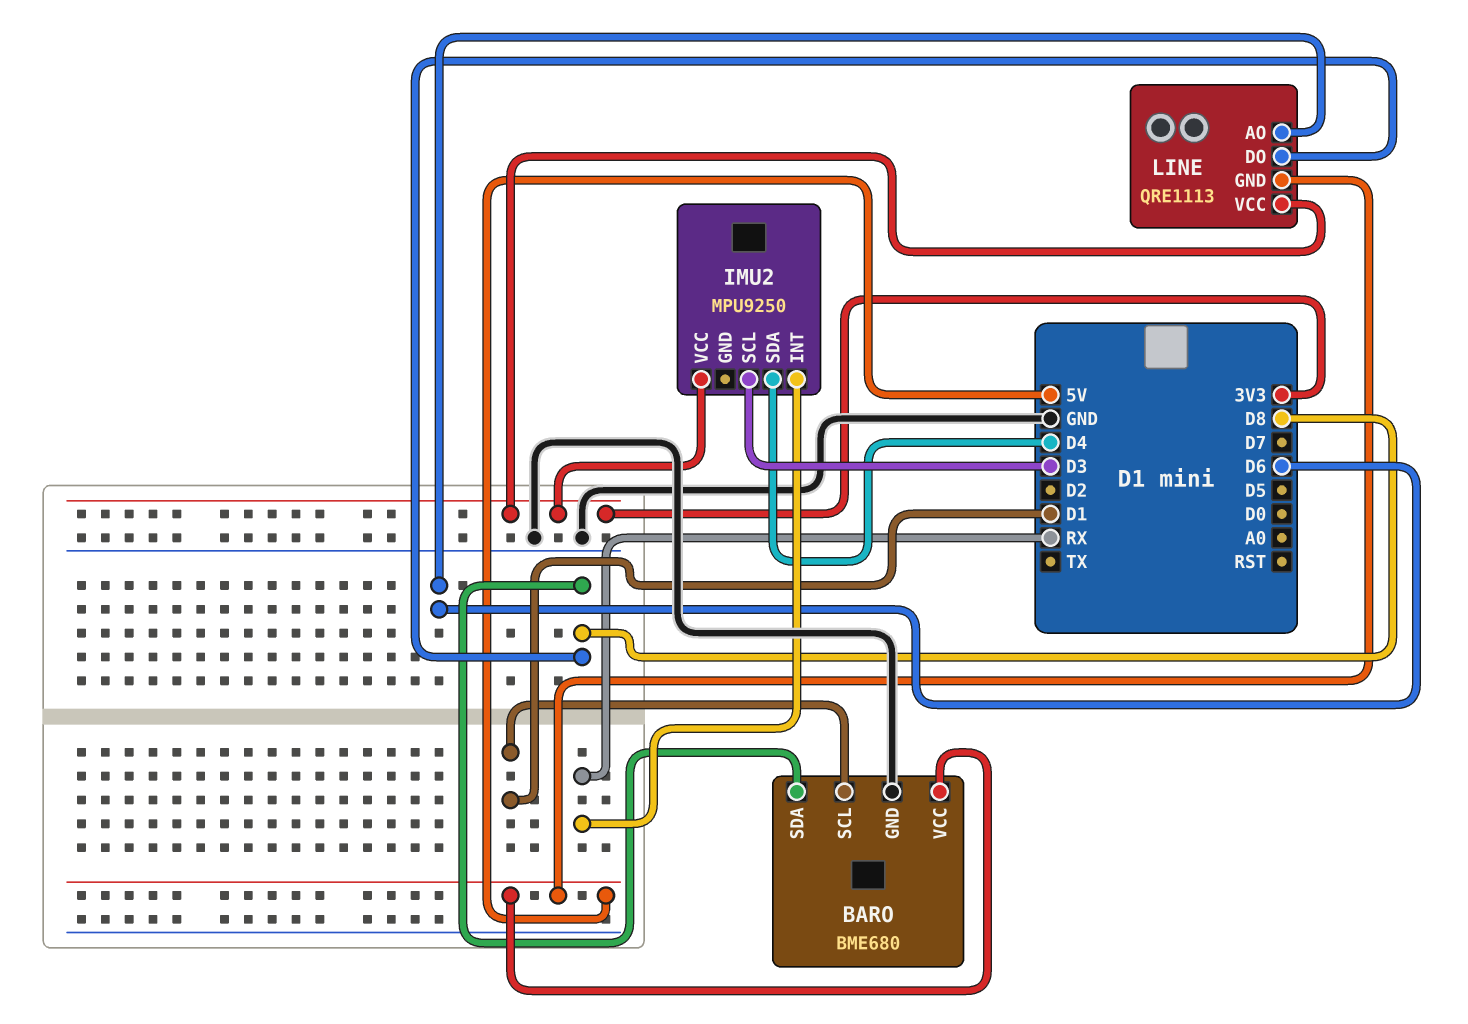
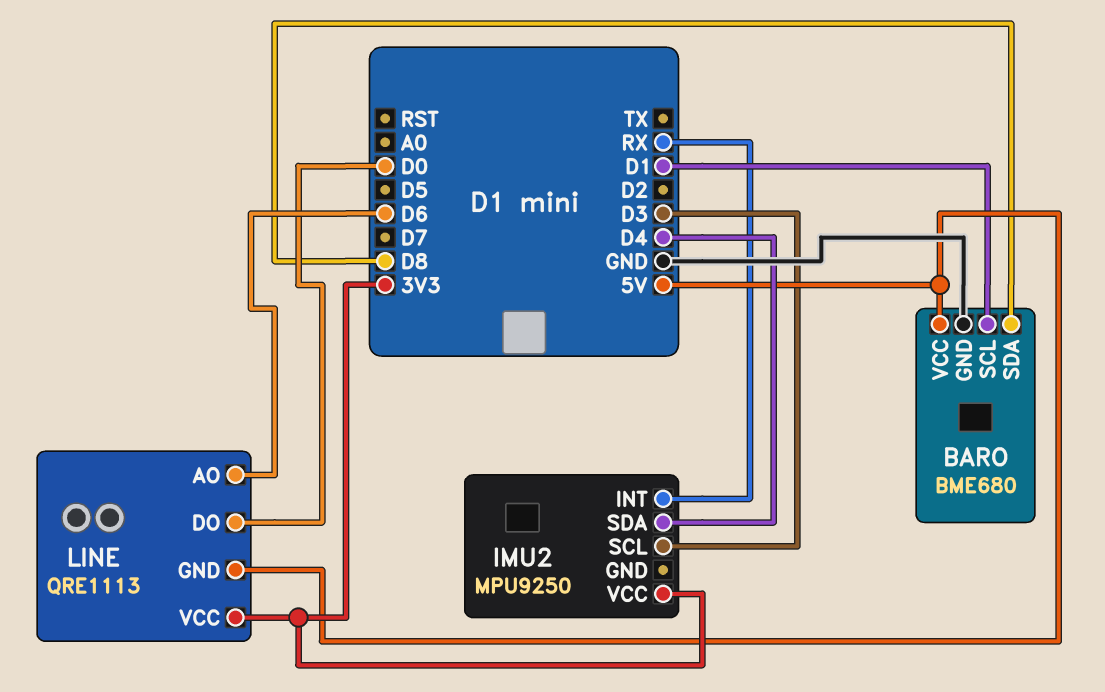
LINE pin DO: D8 -> D0

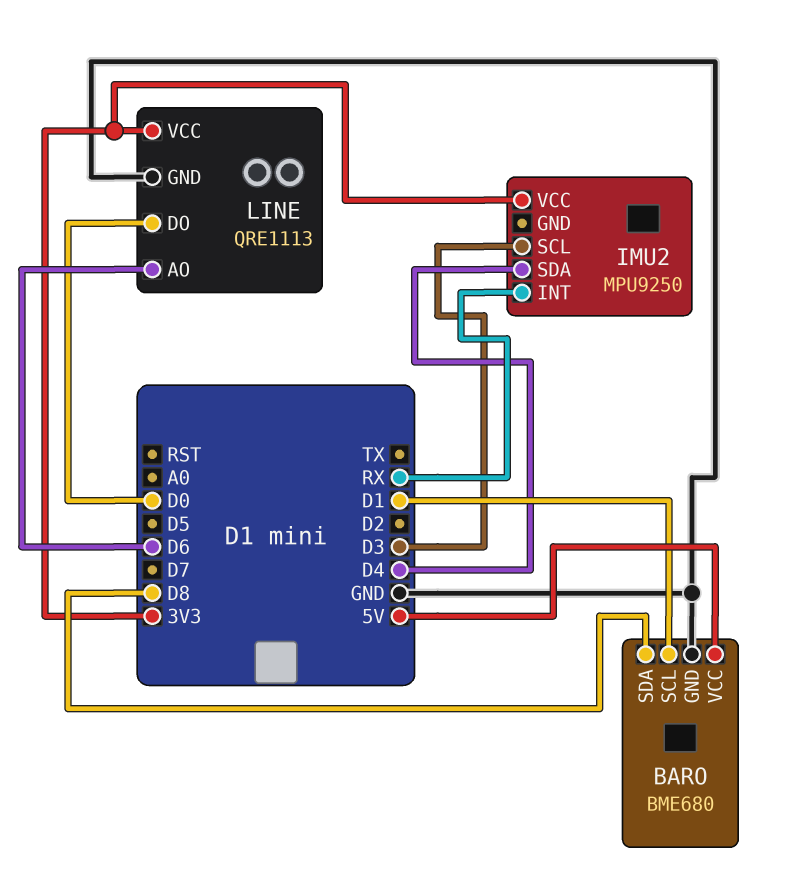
LINE pin GND: 5V -> GND

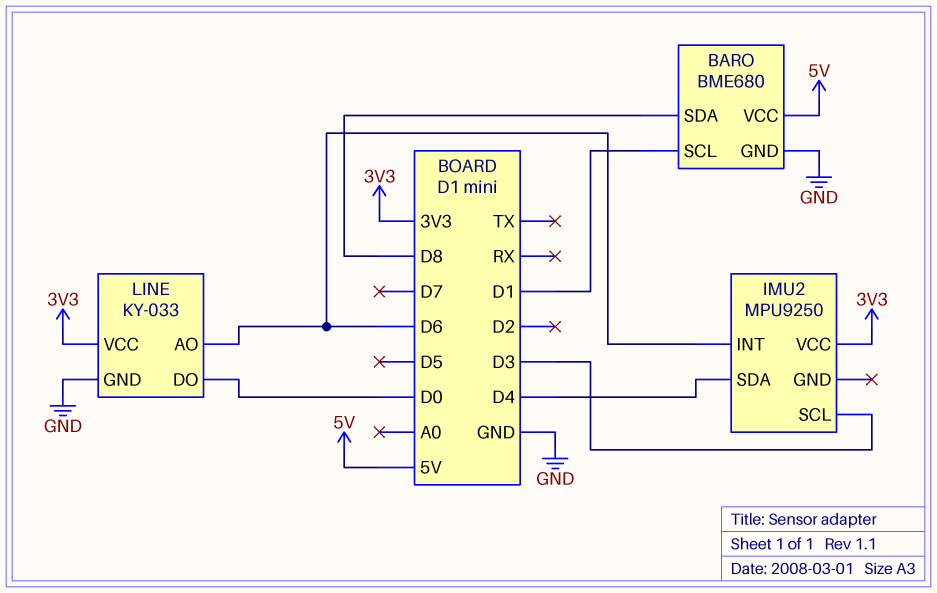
IMU2 pin INT: RX -> D6
LINE: QRE1113 -> KY-033

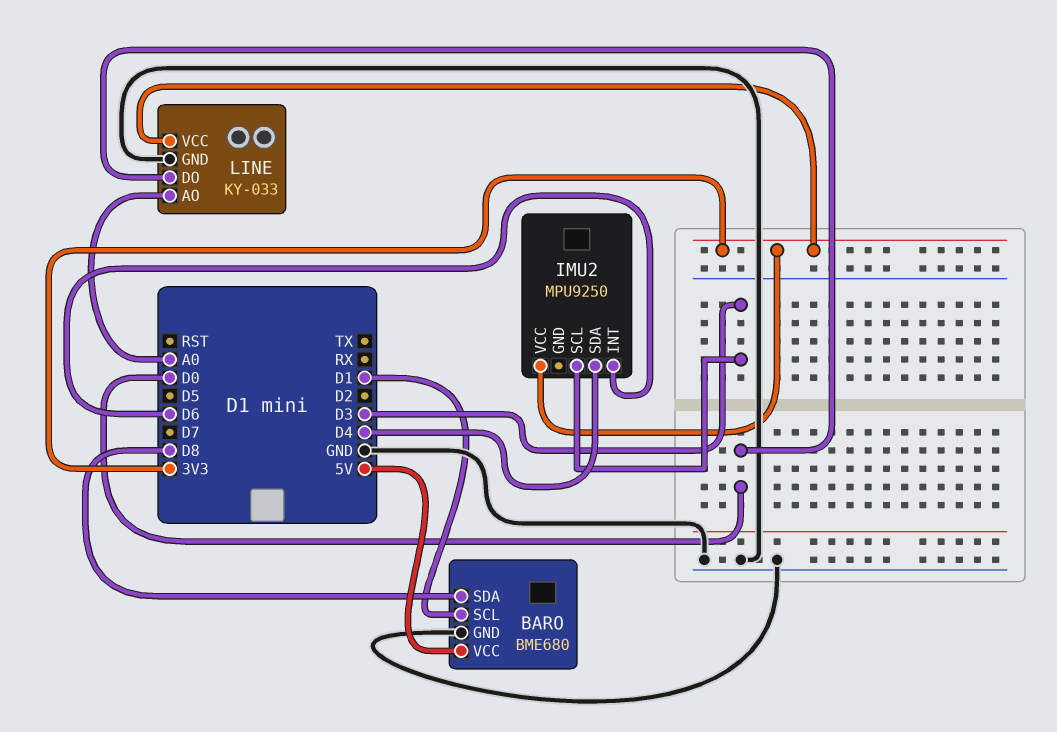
LINE pin AO: D6 -> A0

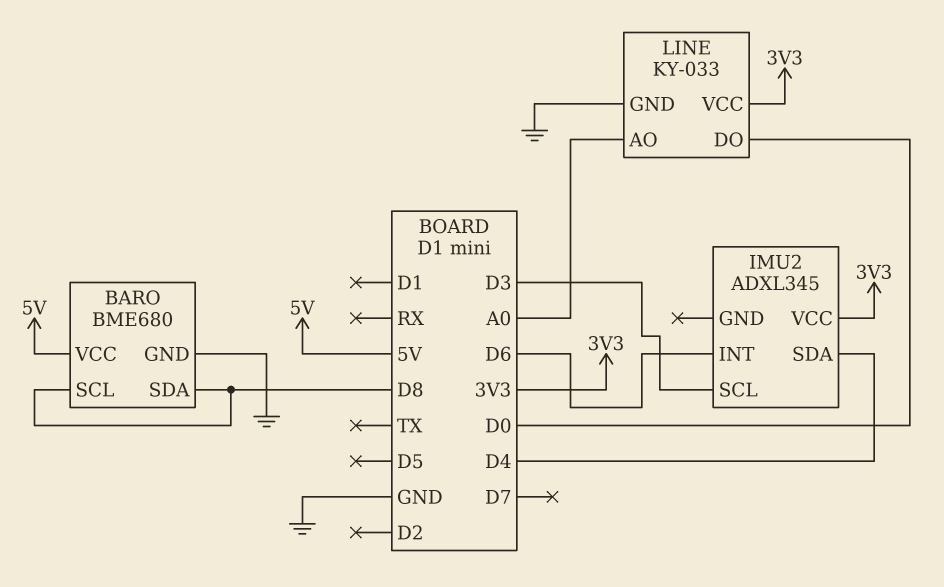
BARO pin SCL: D1 -> D8
IMU2: MPU9250 -> ADXL345

